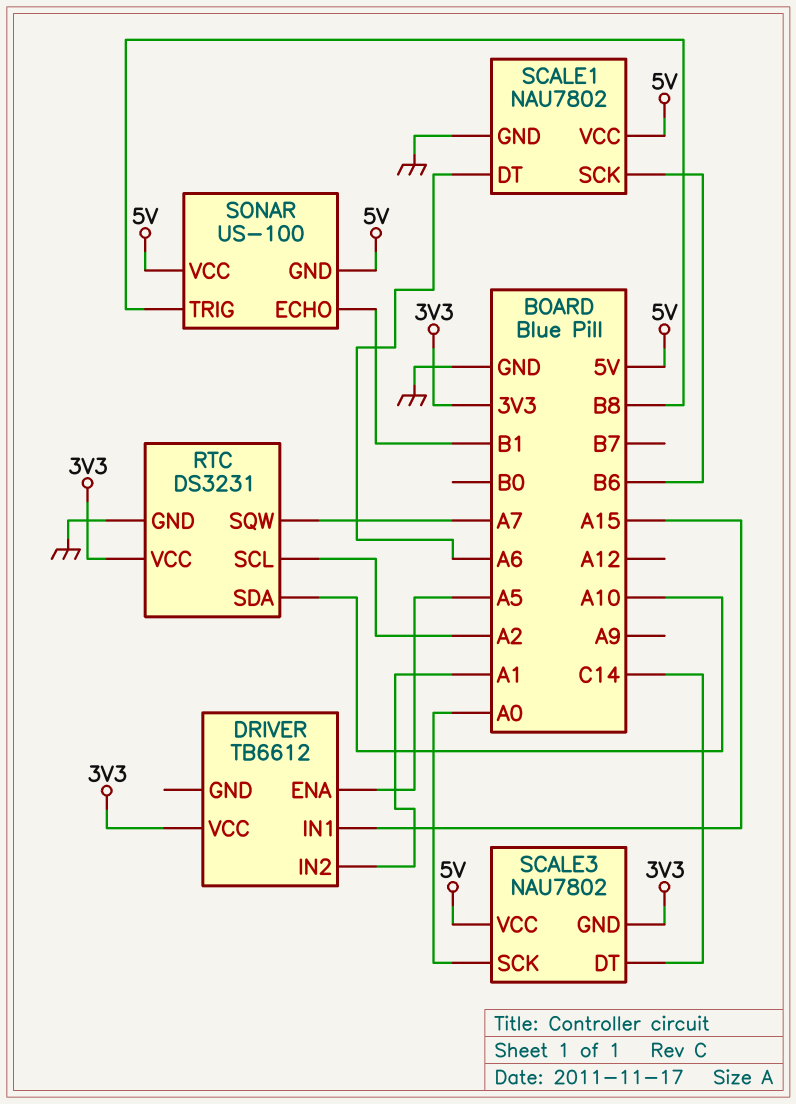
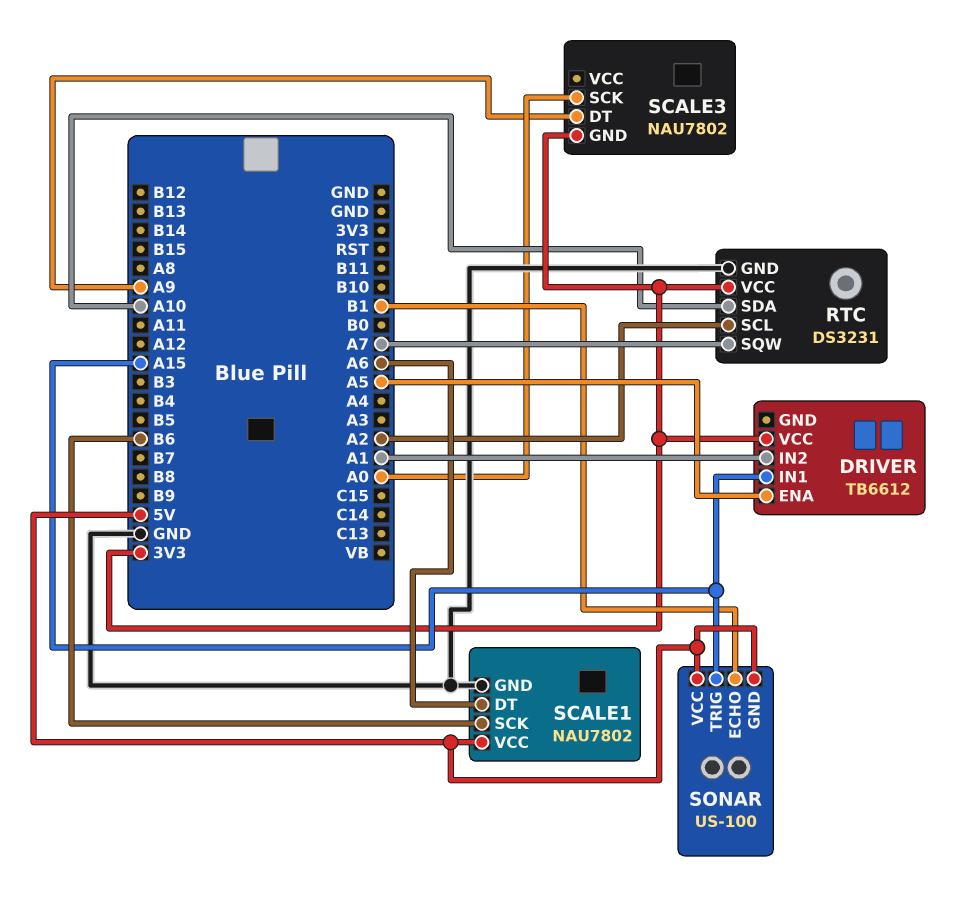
SCALE3 pin DT: C14 -> A9
SCALE3 pin VCC: 5V -> none
SONAR pin TRIG: B8 -> A15

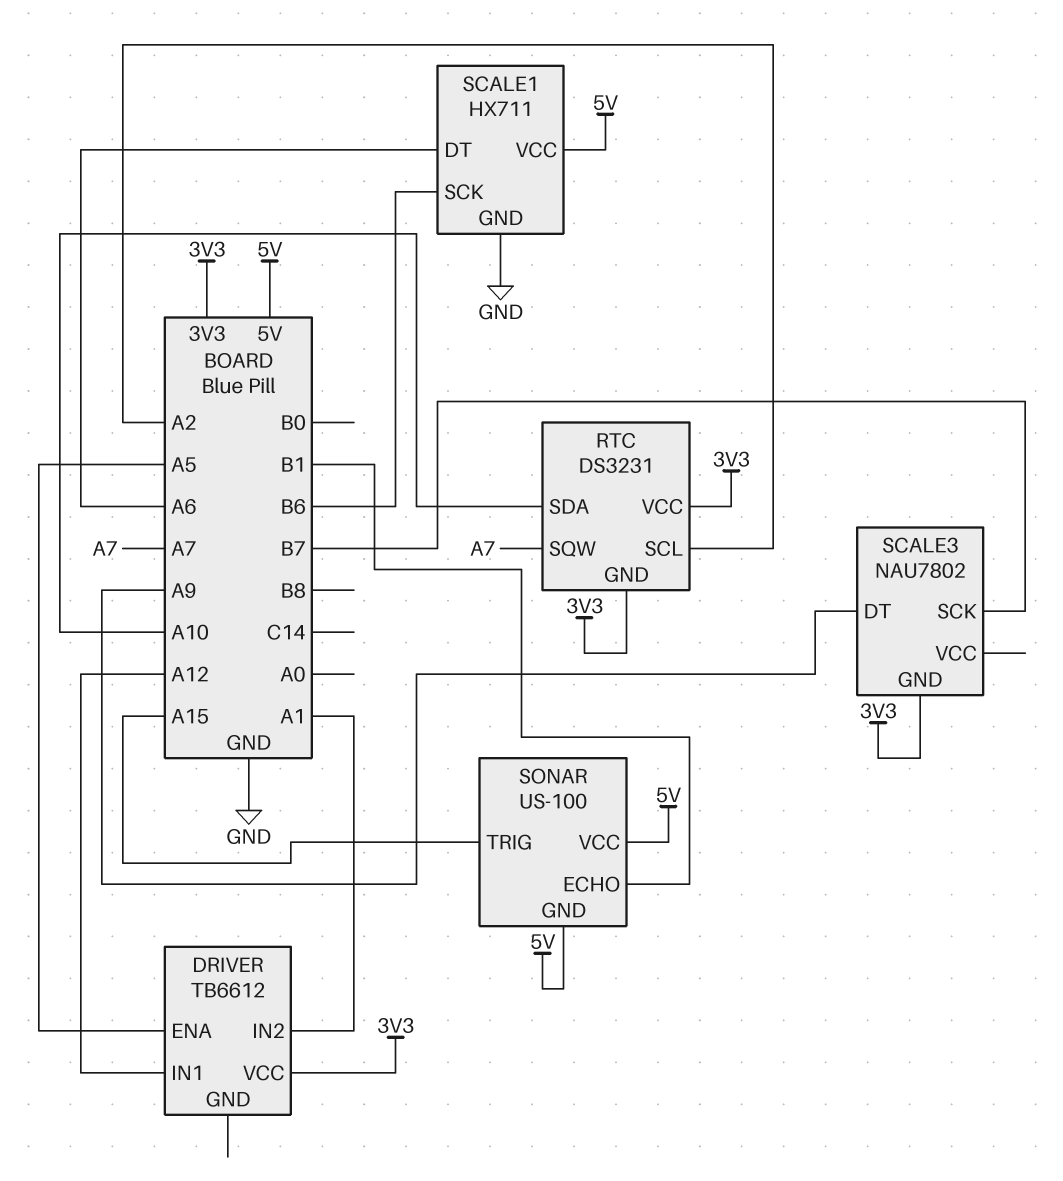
DRIVER pin IN1: A15 -> A12
RTC pin GND: GND -> 3V3
SCALE1: NAU7802 -> HX711
SCALE3 pin SCK: A0 -> B7

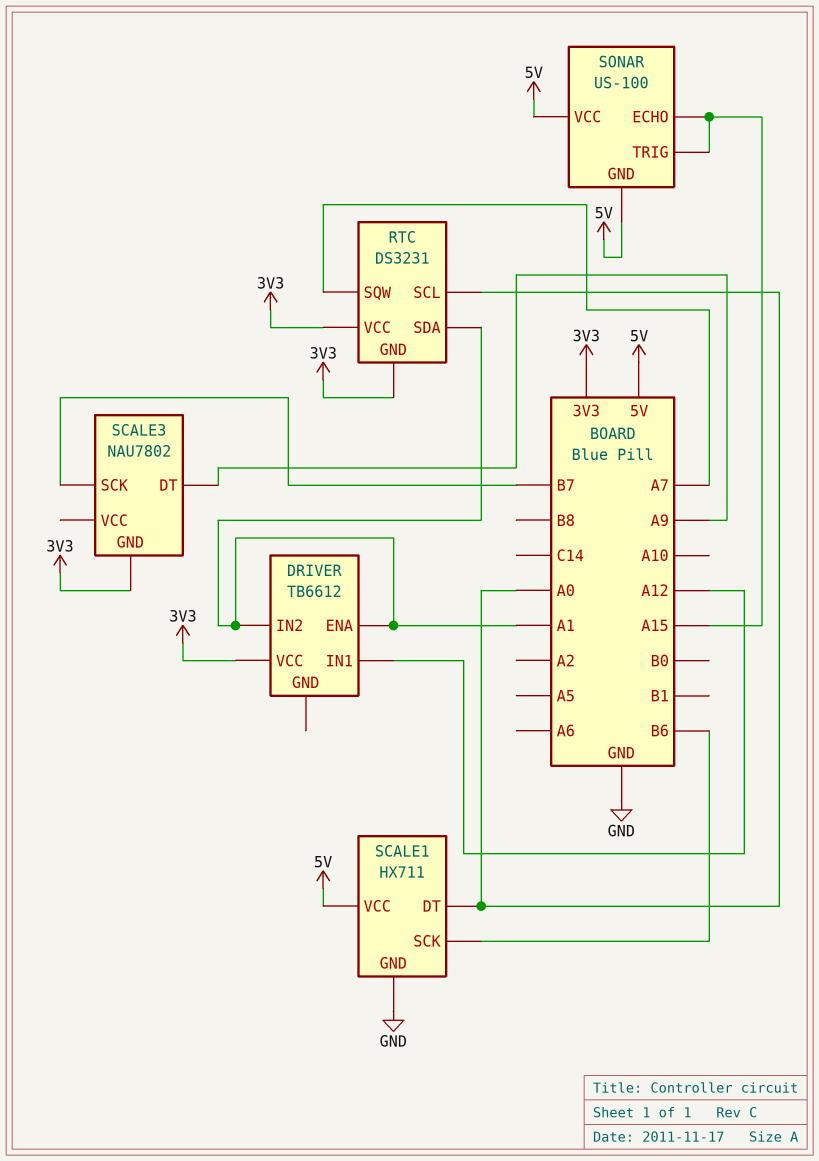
DRIVER pin ENA: A5 -> A1
RTC pin SCL: A2 -> A0
RTC pin SDA: A10 -> A1
SCALE1 pin DT: A6 -> A0
SONAR pin ECHO: B1 -> A15

